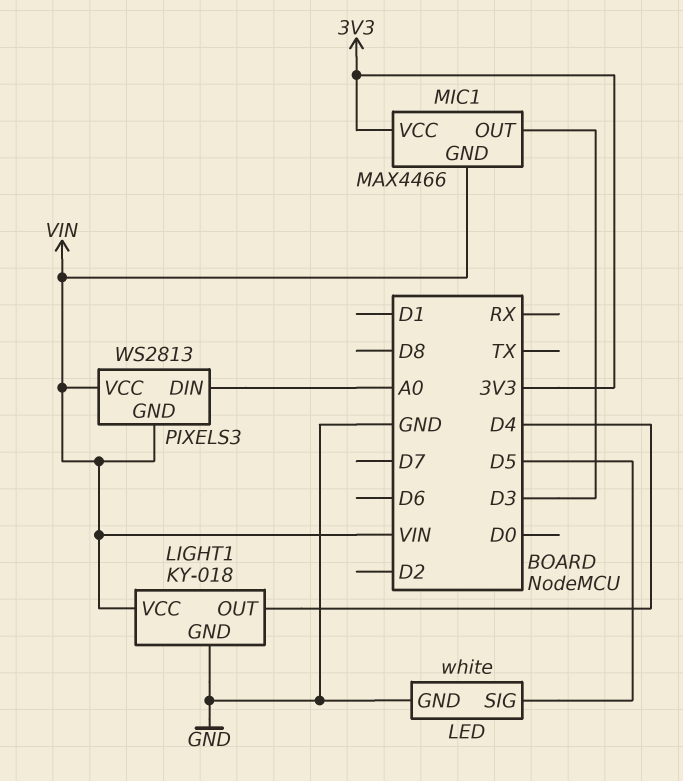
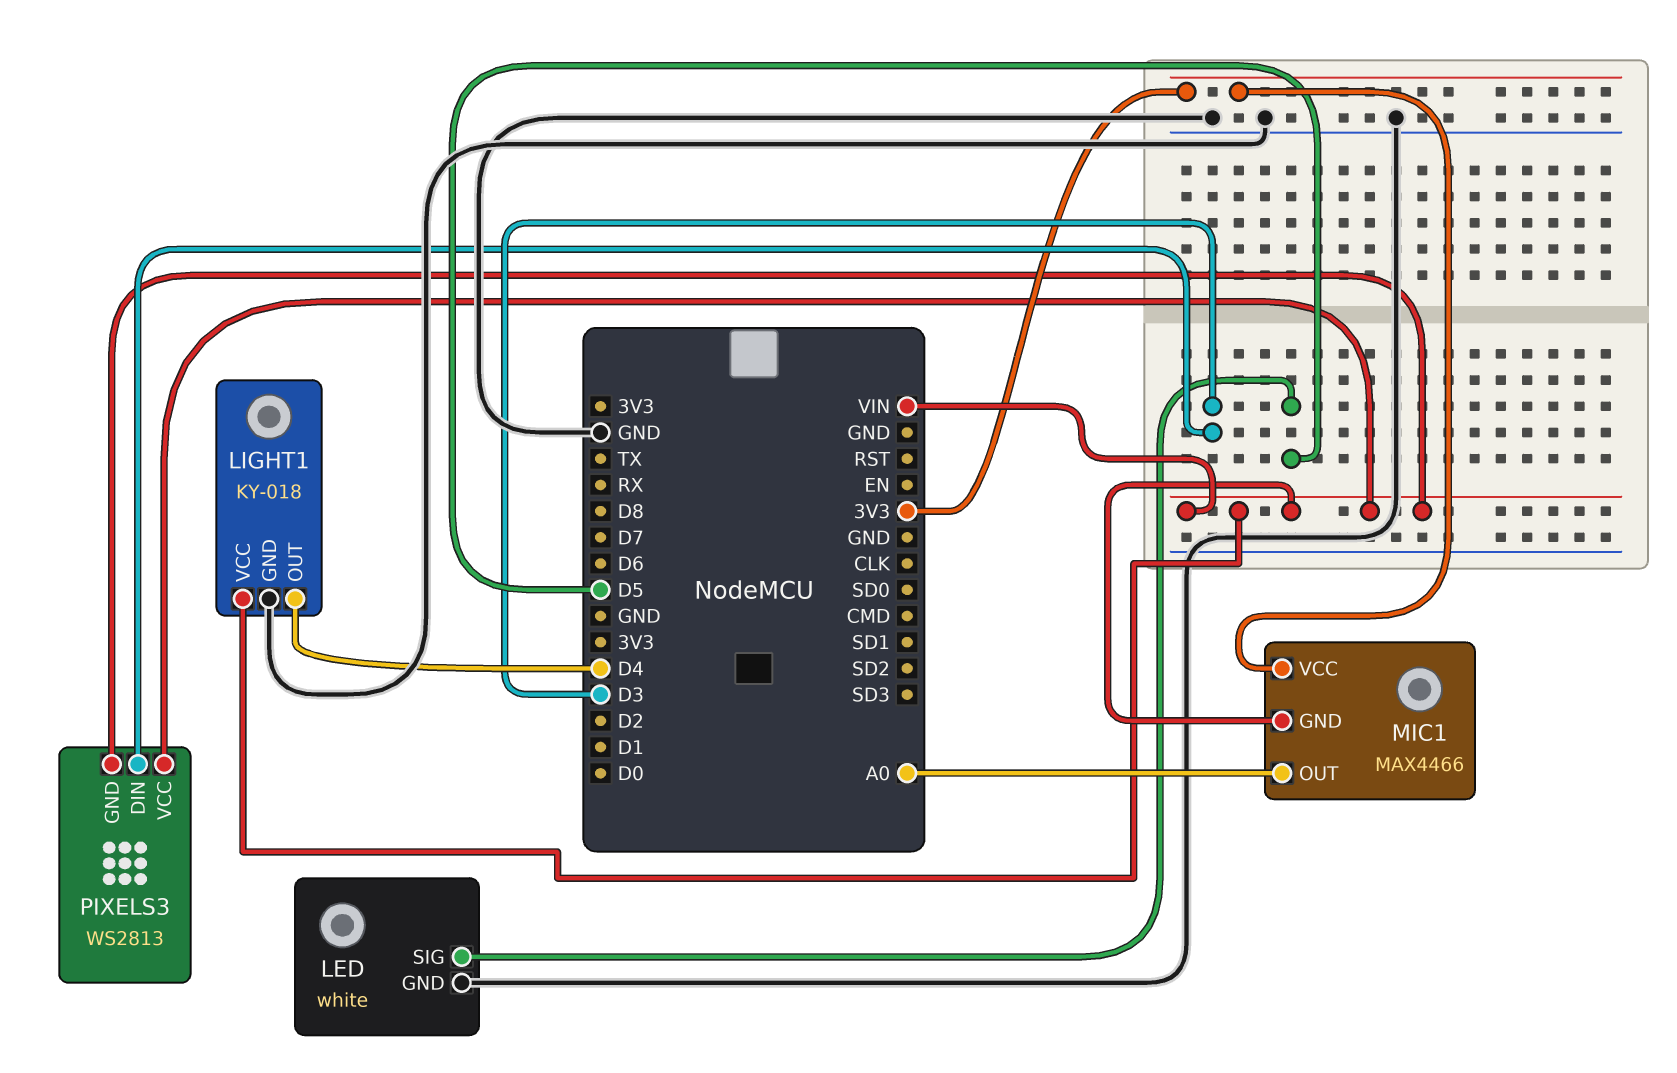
MIC1 pin OUT: D3 -> A0
PIXELS3 pin DIN: A0 -> D3

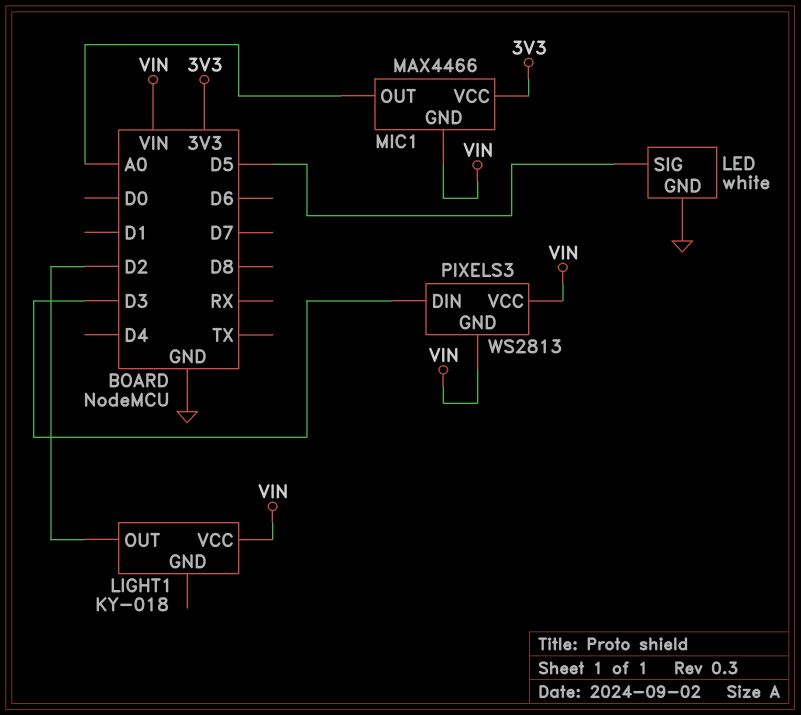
LIGHT1 pin GND: GND -> none
LIGHT1 pin OUT: D4 -> D2

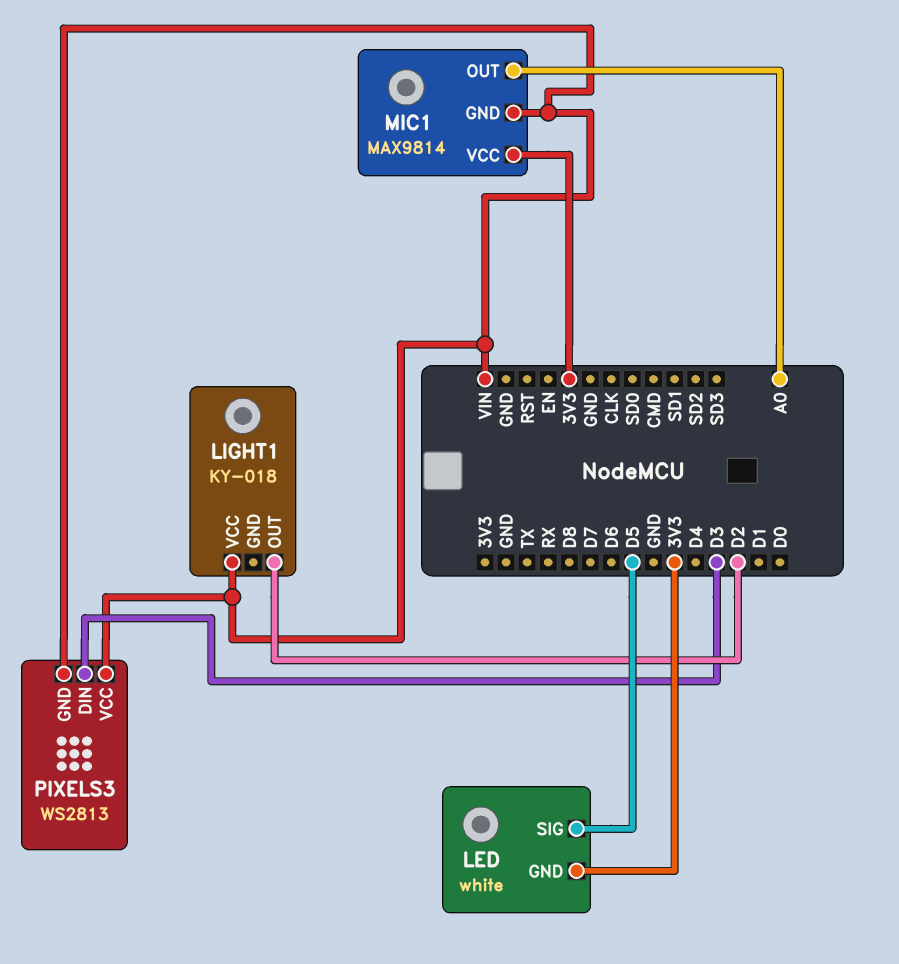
LED pin GND: GND -> 3V3
MIC1: MAX4466 -> MAX9814

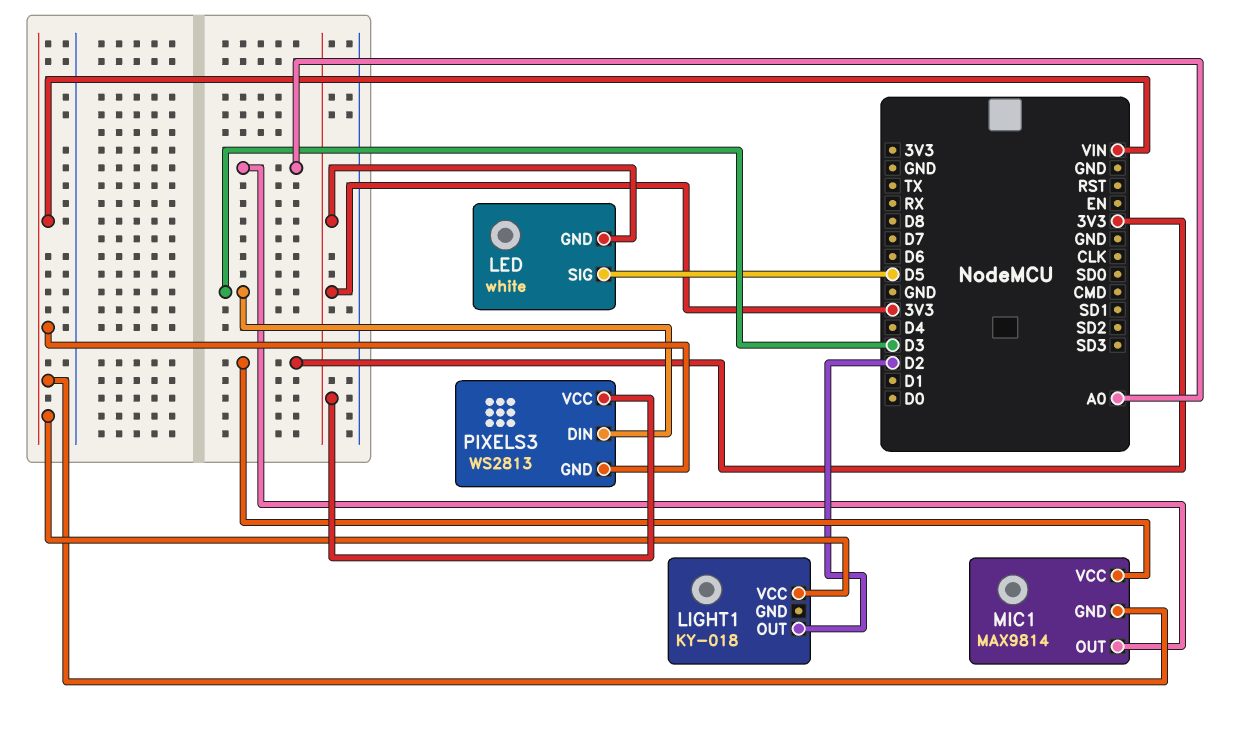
PIXELS3 pin VCC: VIN -> 3V3

